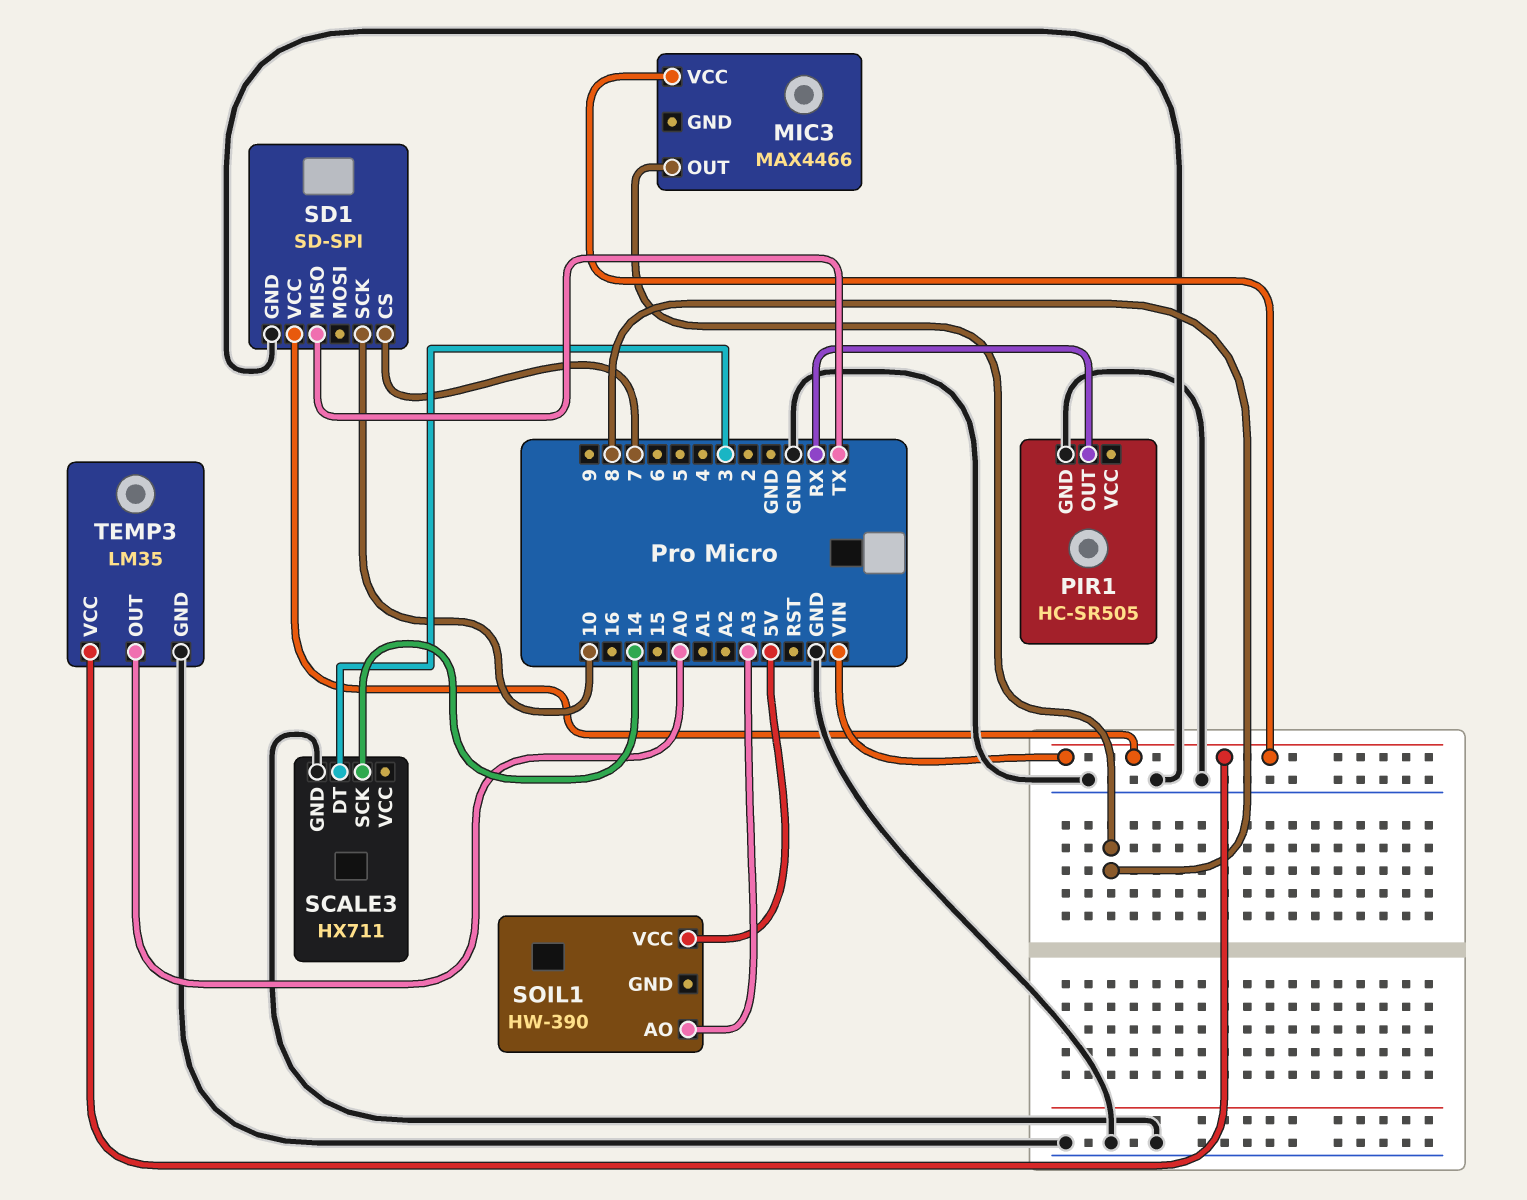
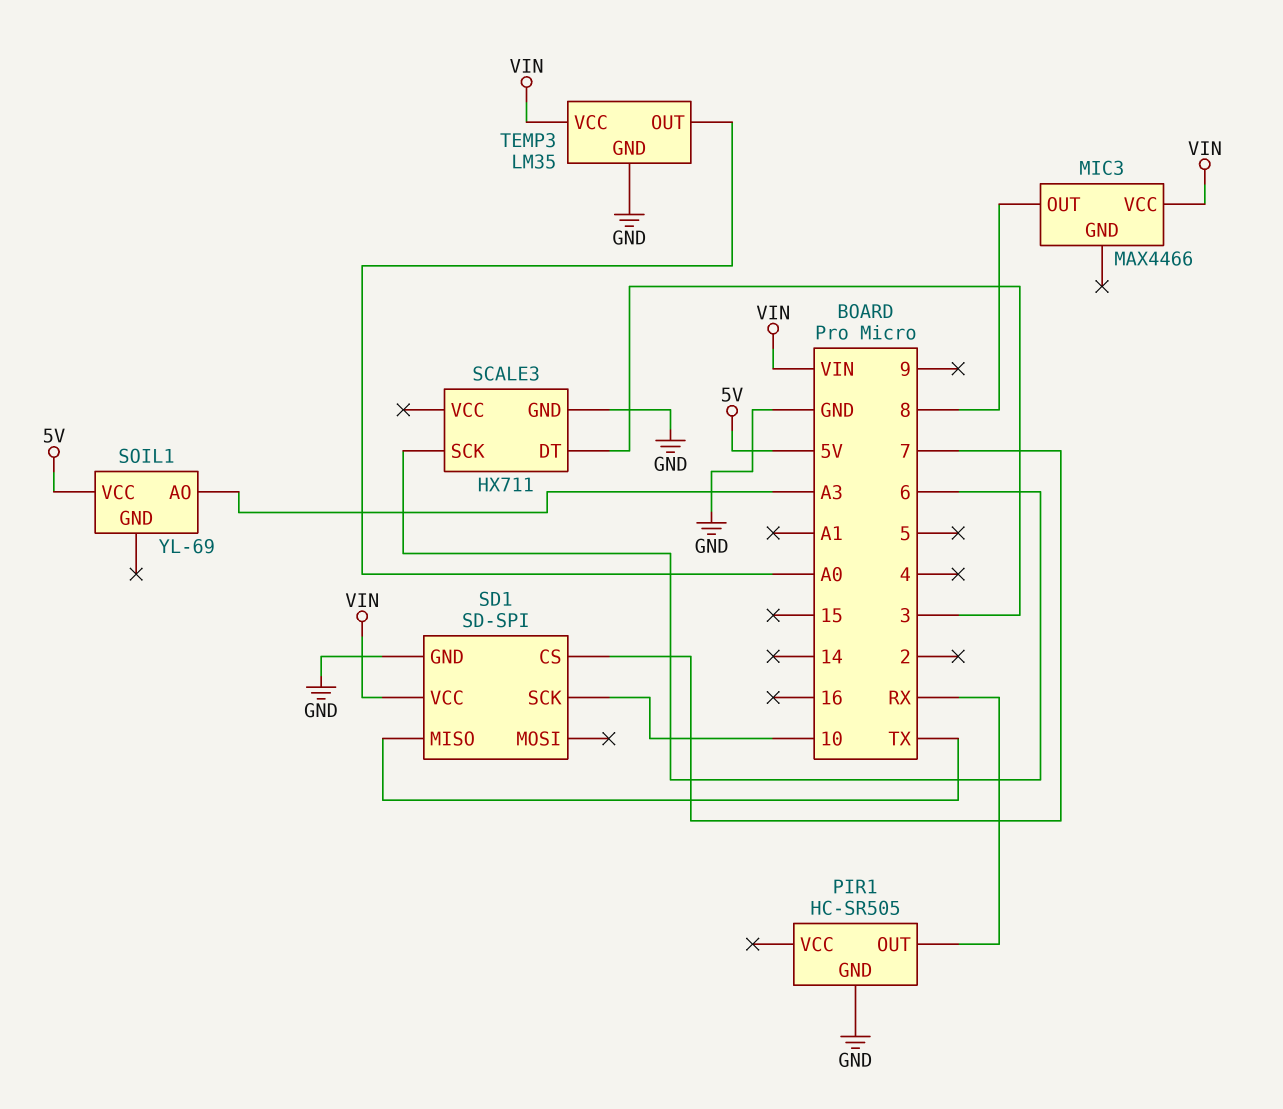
SCALE3 pin SCK: 14 -> 6
SOIL1: HW-390 -> YL-69

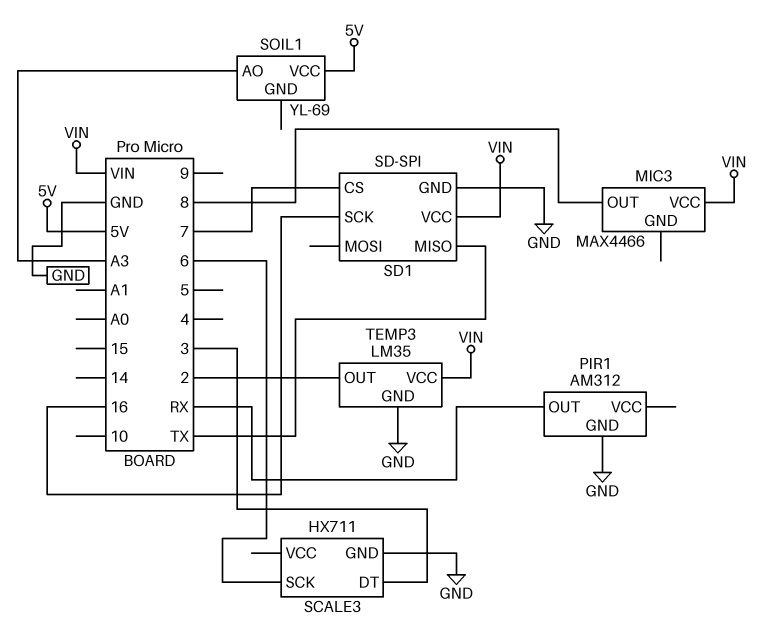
PIR1: HC-SR505 -> AM312
SD1 pin SCK: 10 -> 16
TEMP3 pin OUT: A0 -> 2

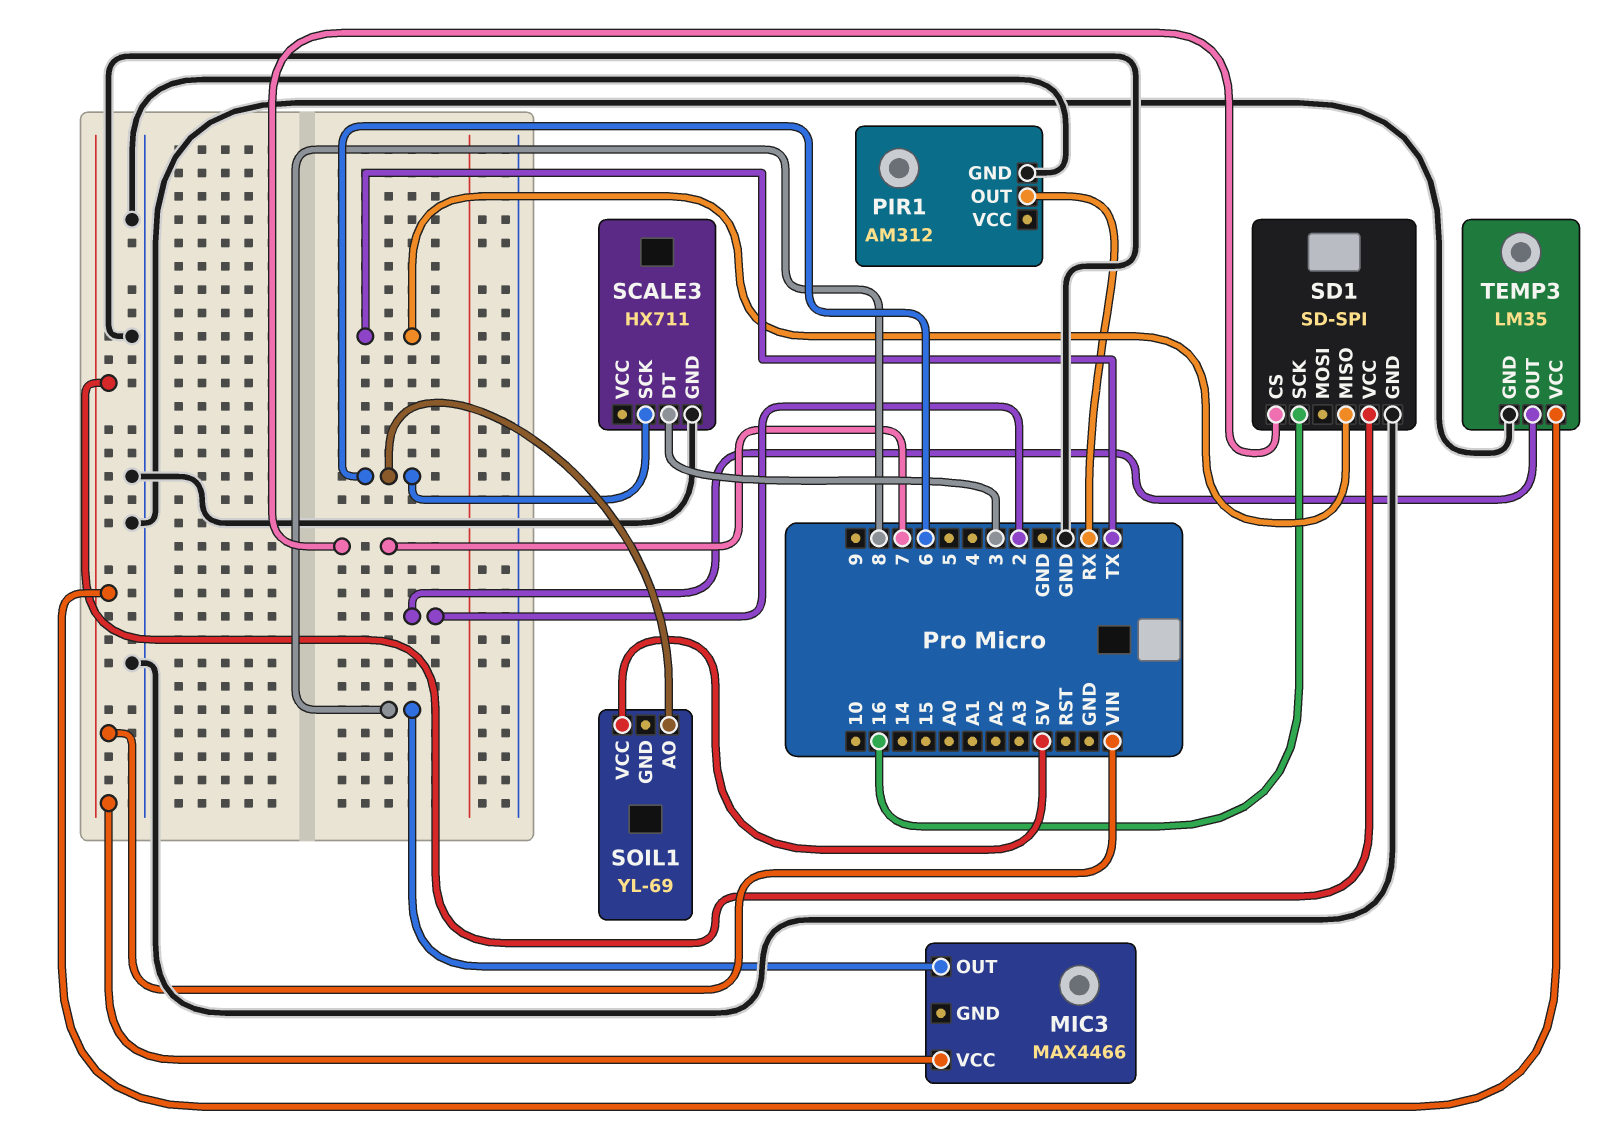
SOIL1 pin AO: A3 -> 6

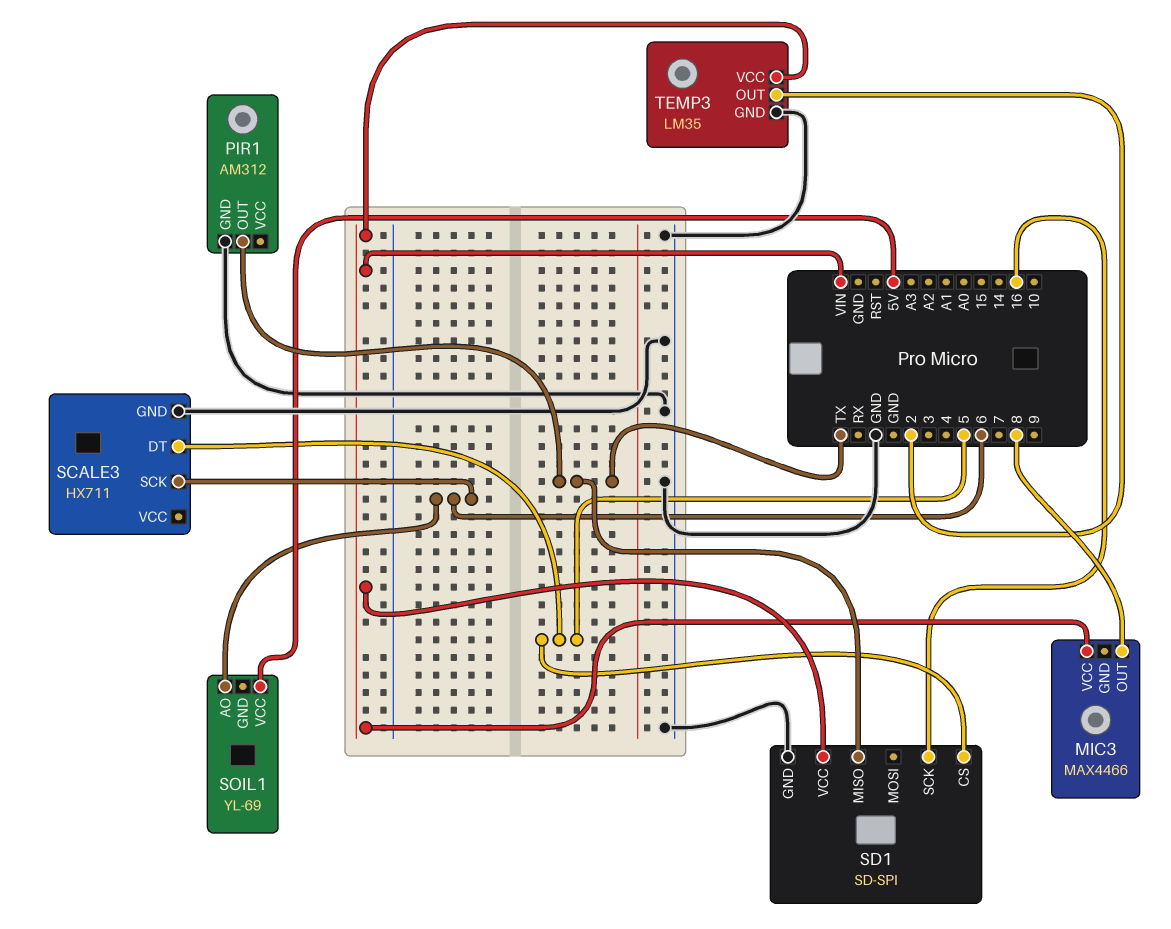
PIR1 pin OUT: RX -> TX
SCALE3 pin DT: 3 -> 5
SD1 pin CS: 7 -> 5

